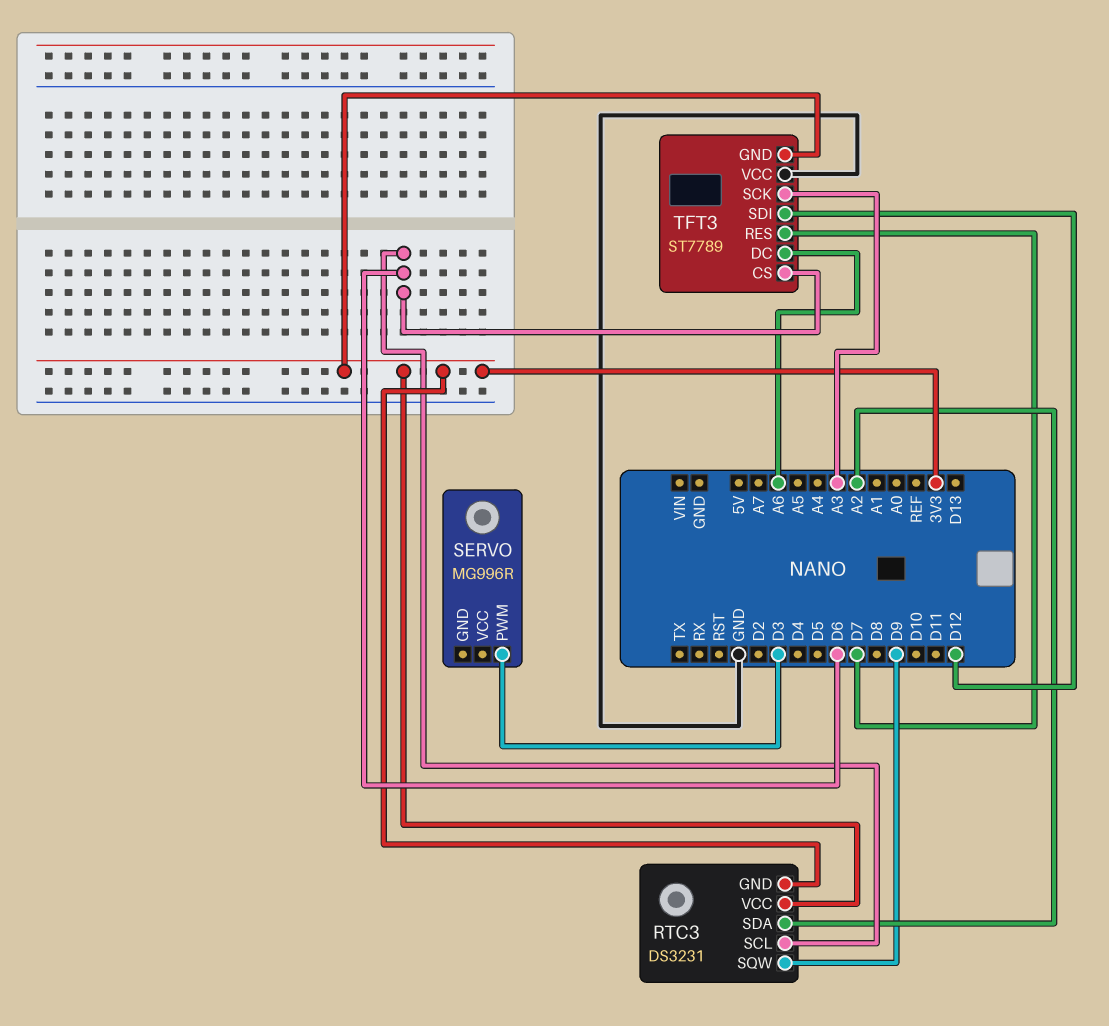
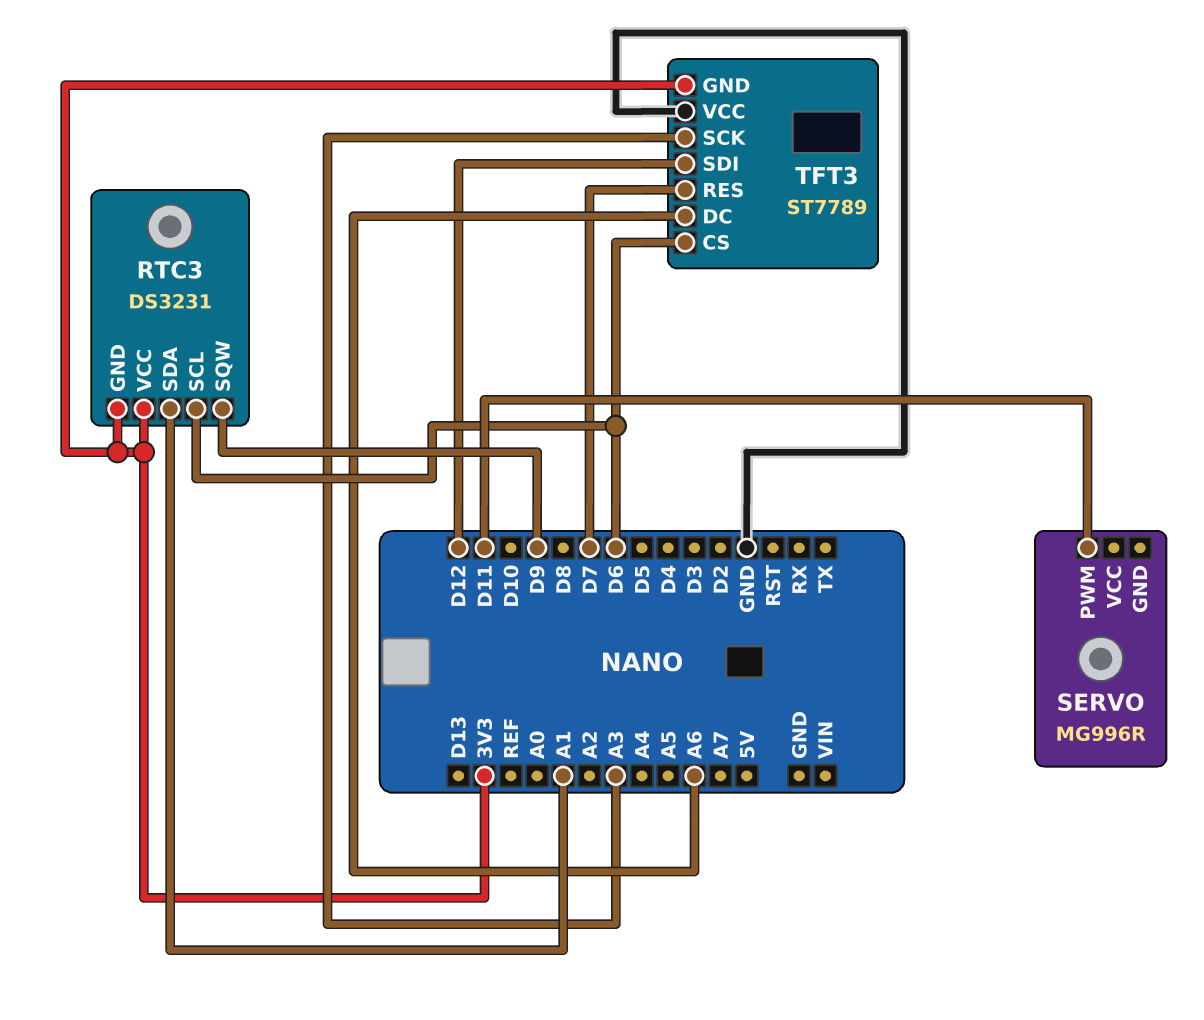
RTC3 pin SDA: A2 -> A1
SERVO pin PWM: D3 -> D11

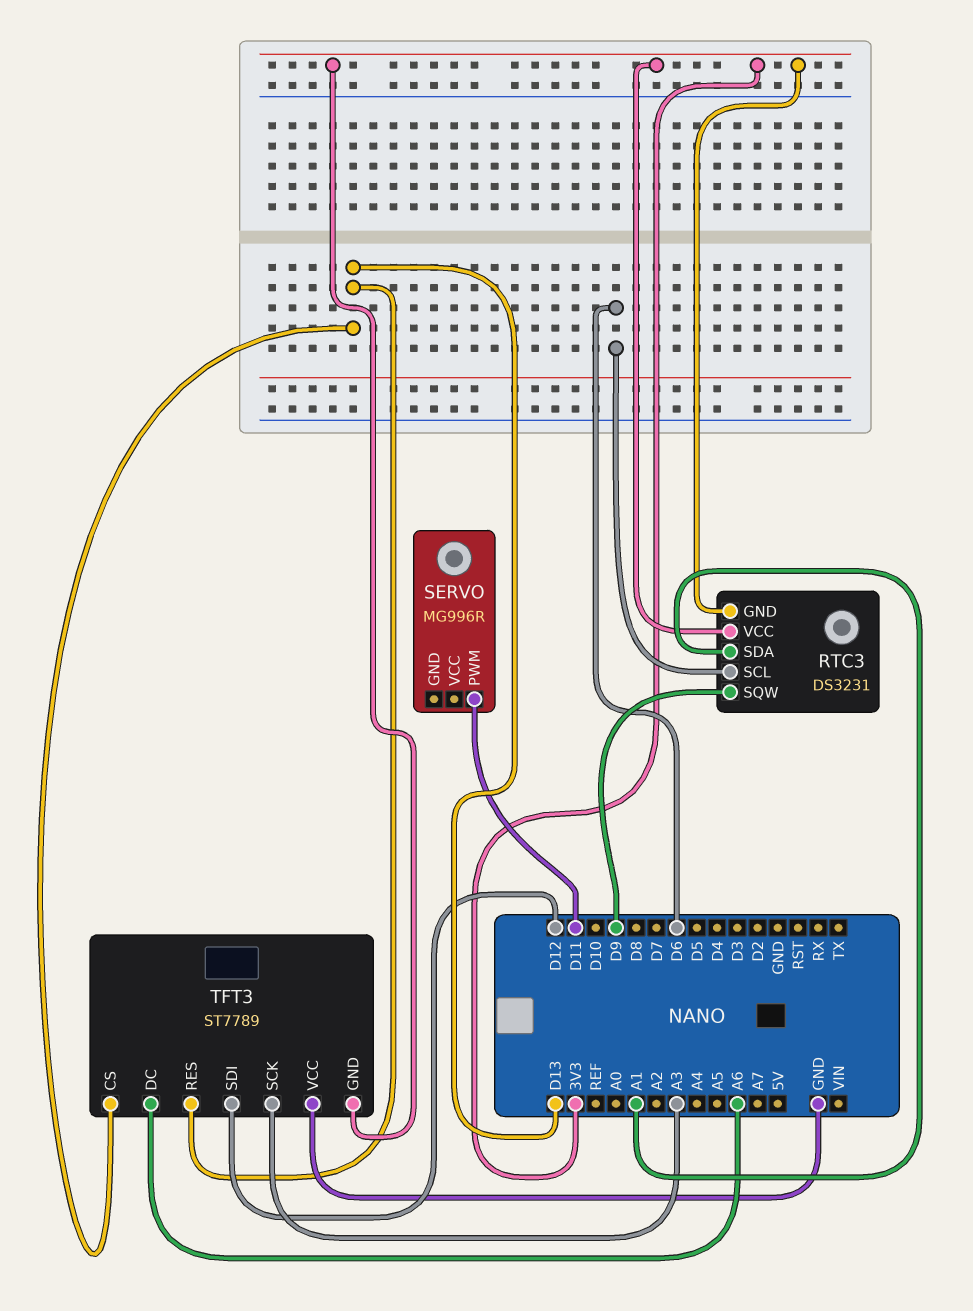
TFT3 pin CS: D6 -> D13
TFT3 pin RES: D7 -> D13

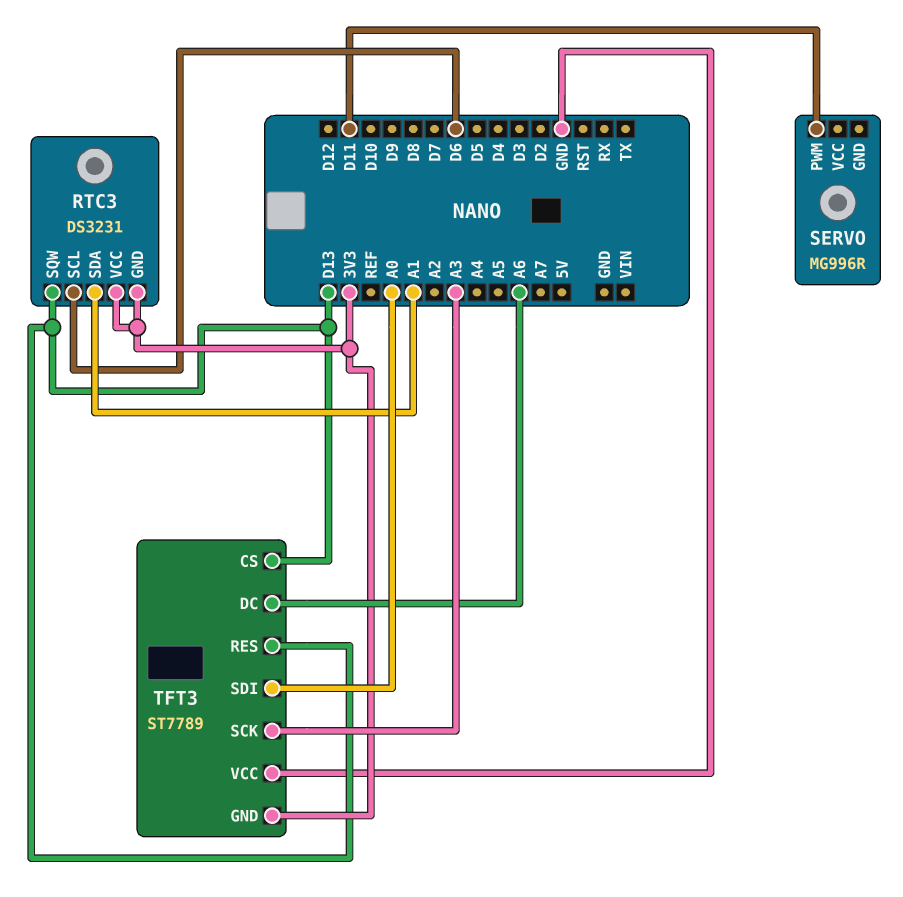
RTC3 pin SQW: D9 -> D13
TFT3 pin SDI: D12 -> A0

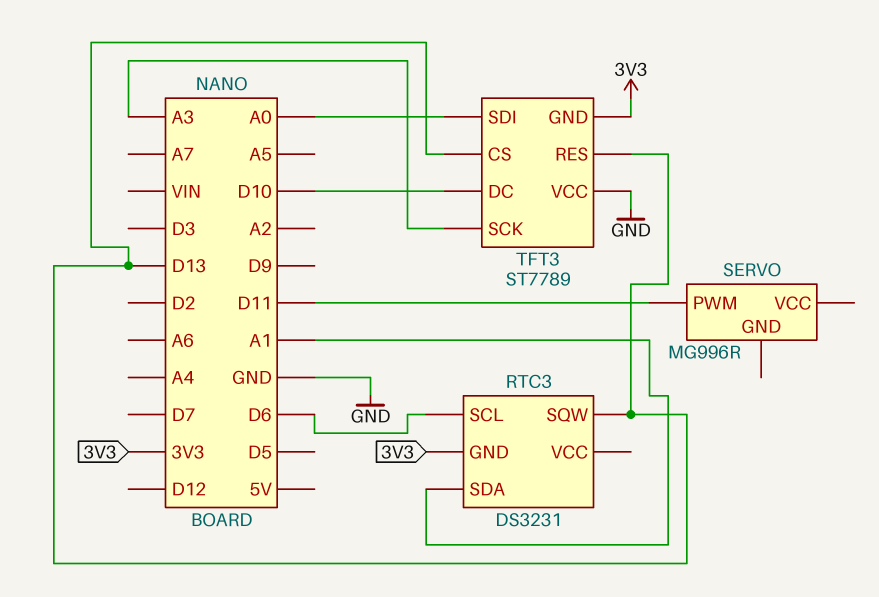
RTC3 pin VCC: 3V3 -> none
TFT3 pin DC: A6 -> D10

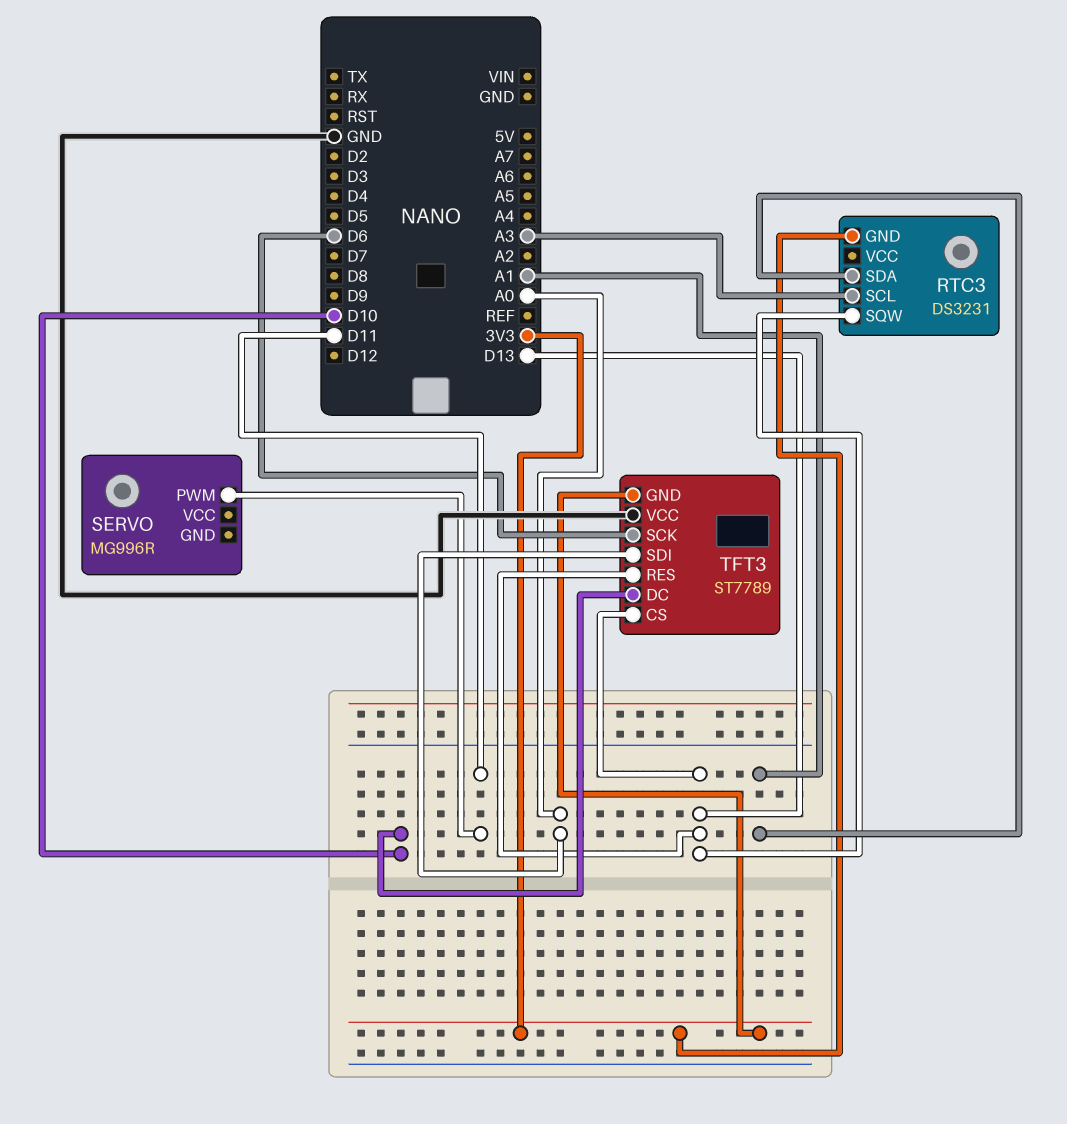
RTC3 pin SCL: D6 -> A3
TFT3 pin SCK: A3 -> D6

